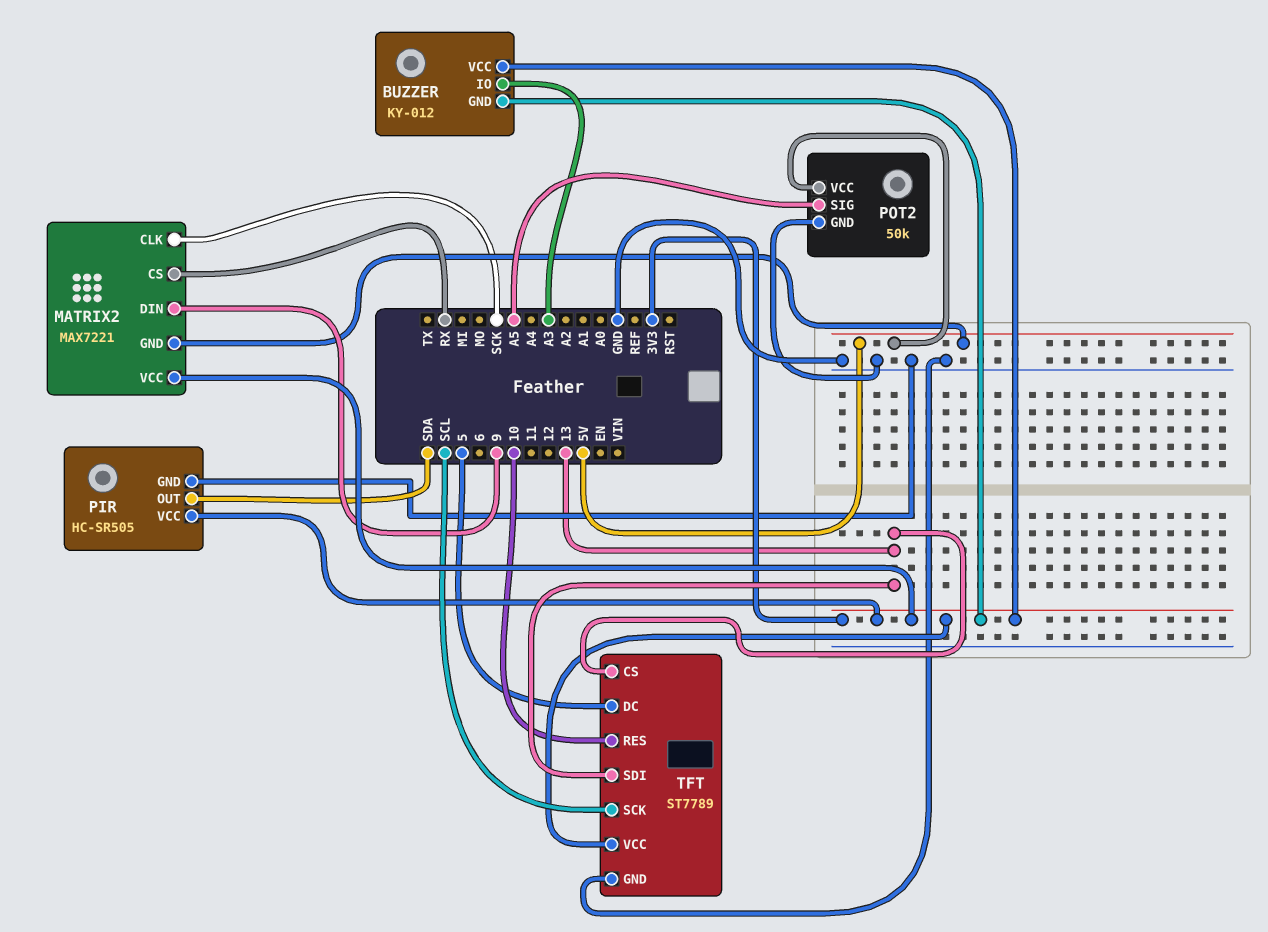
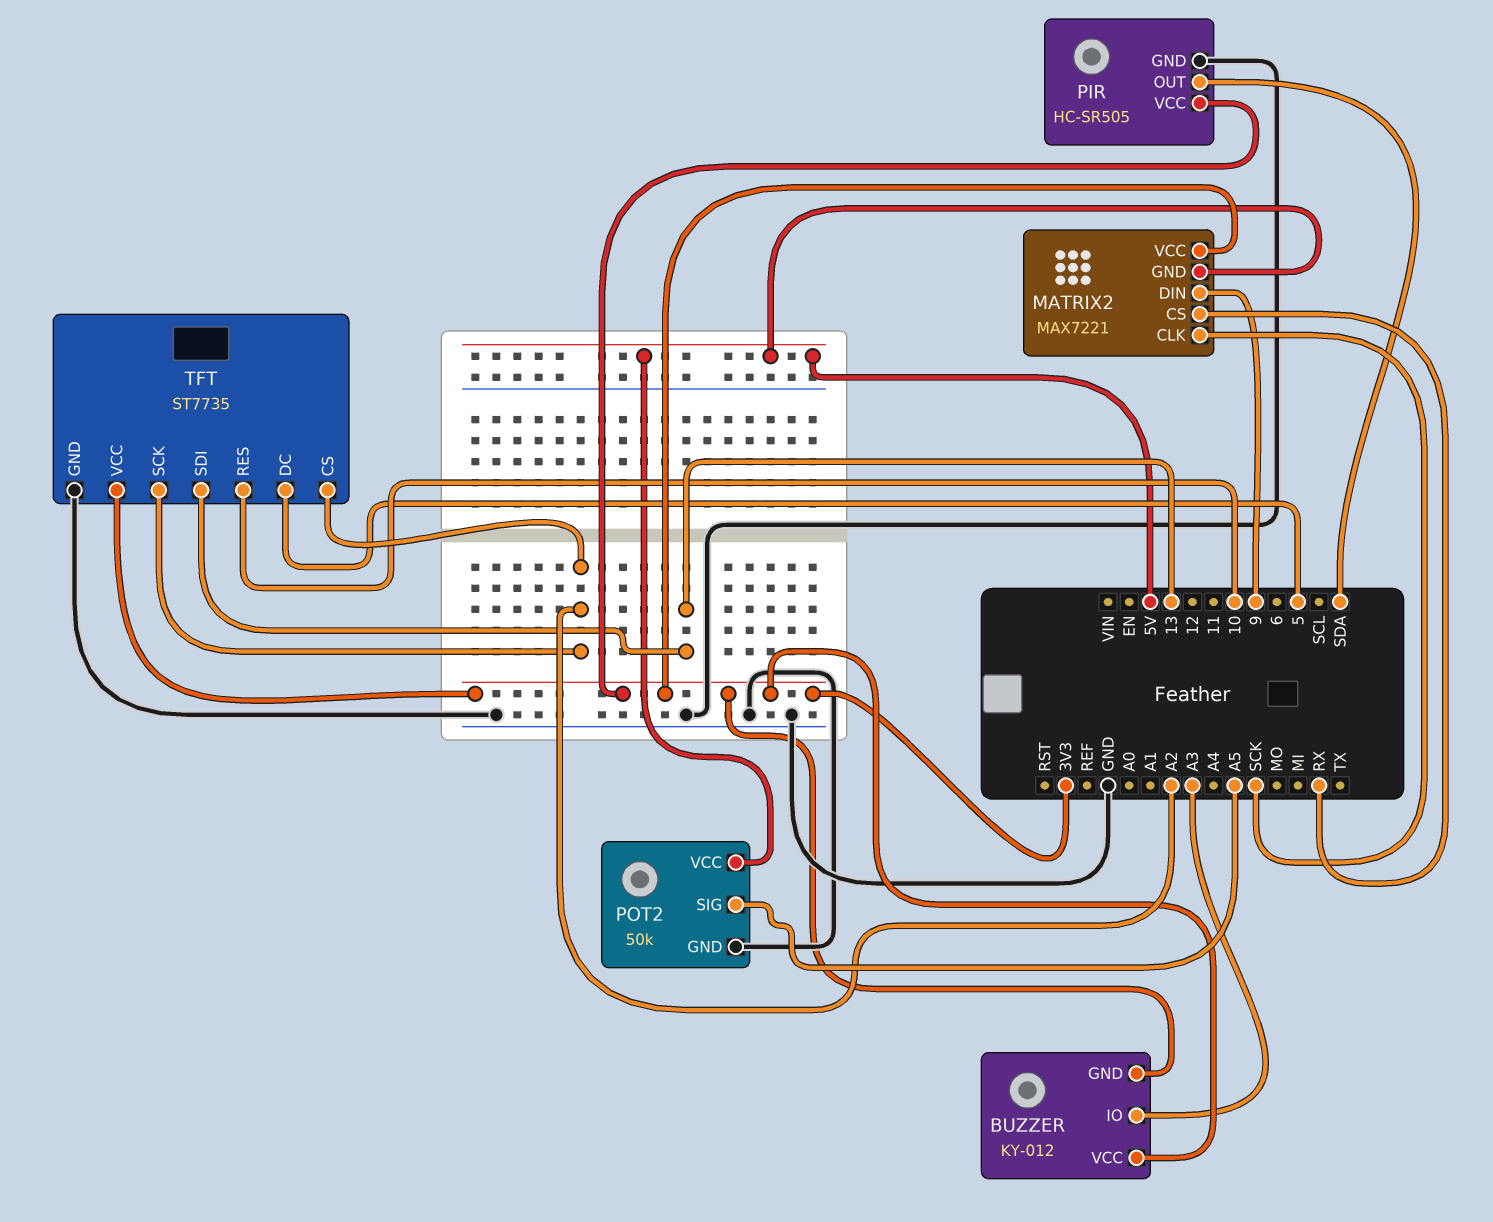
TFT: ST7789 -> ST7735
TFT pin CS: 13 -> A2
TFT pin SCK: SCL -> A2

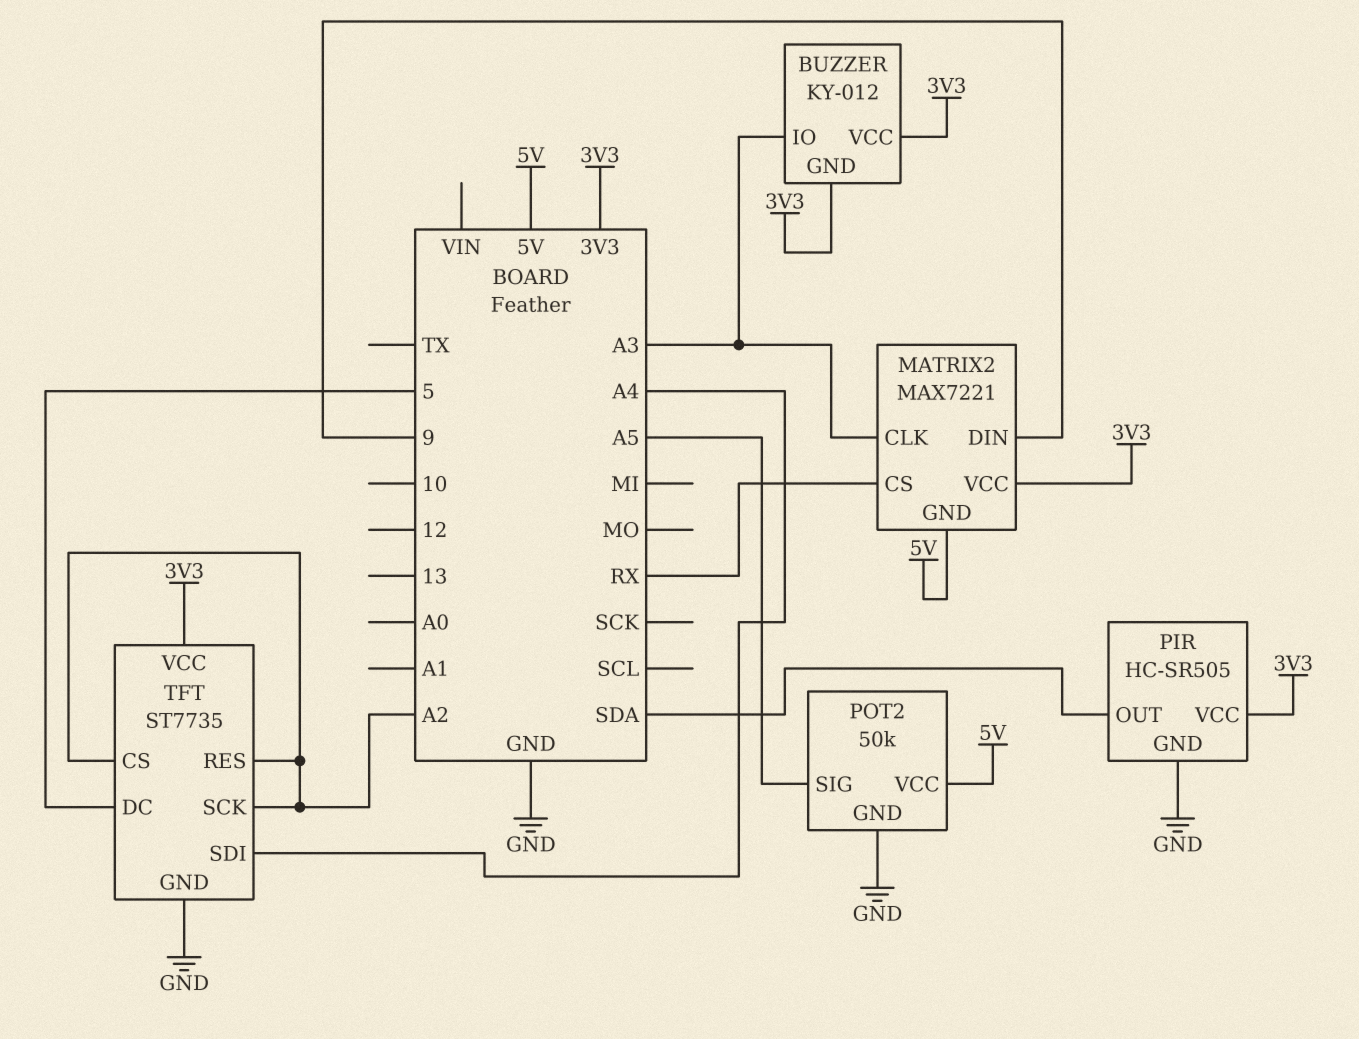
MATRIX2 pin CLK: SCK -> A3
TFT pin RES: 10 -> A2
TFT pin SDI: 13 -> A4

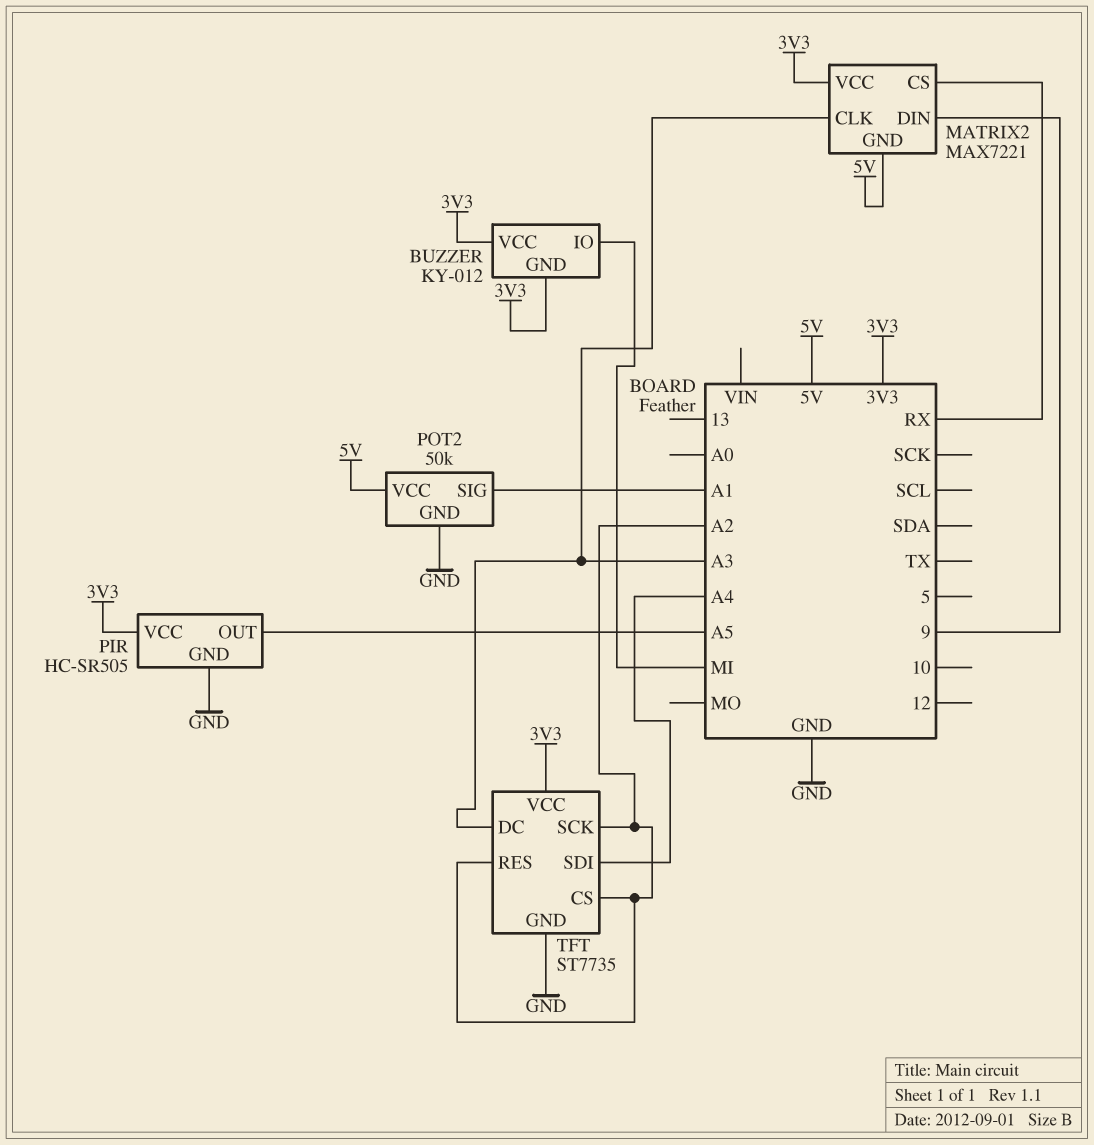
BUZZER pin IO: A3 -> MI
PIR pin OUT: SDA -> A5
POT2 pin SIG: A5 -> A1
TFT pin DC: 5 -> A3

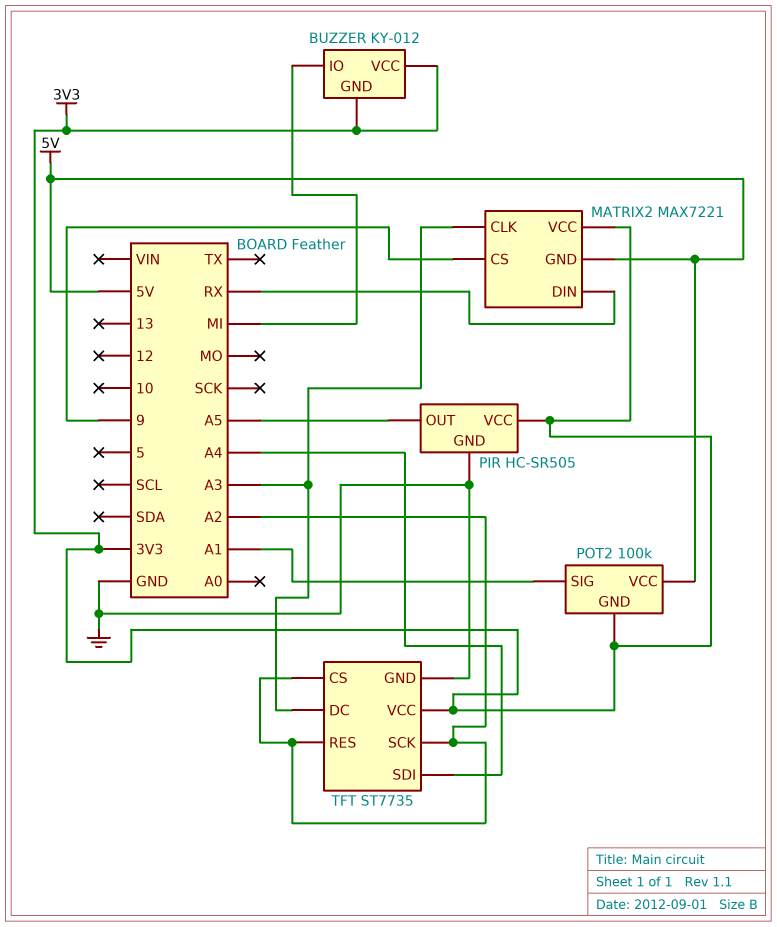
MATRIX2 pin CS: RX -> 9
MATRIX2 pin DIN: 9 -> RX
POT2: 50k -> 100k
POT2 pin GND: GND -> 3V3

